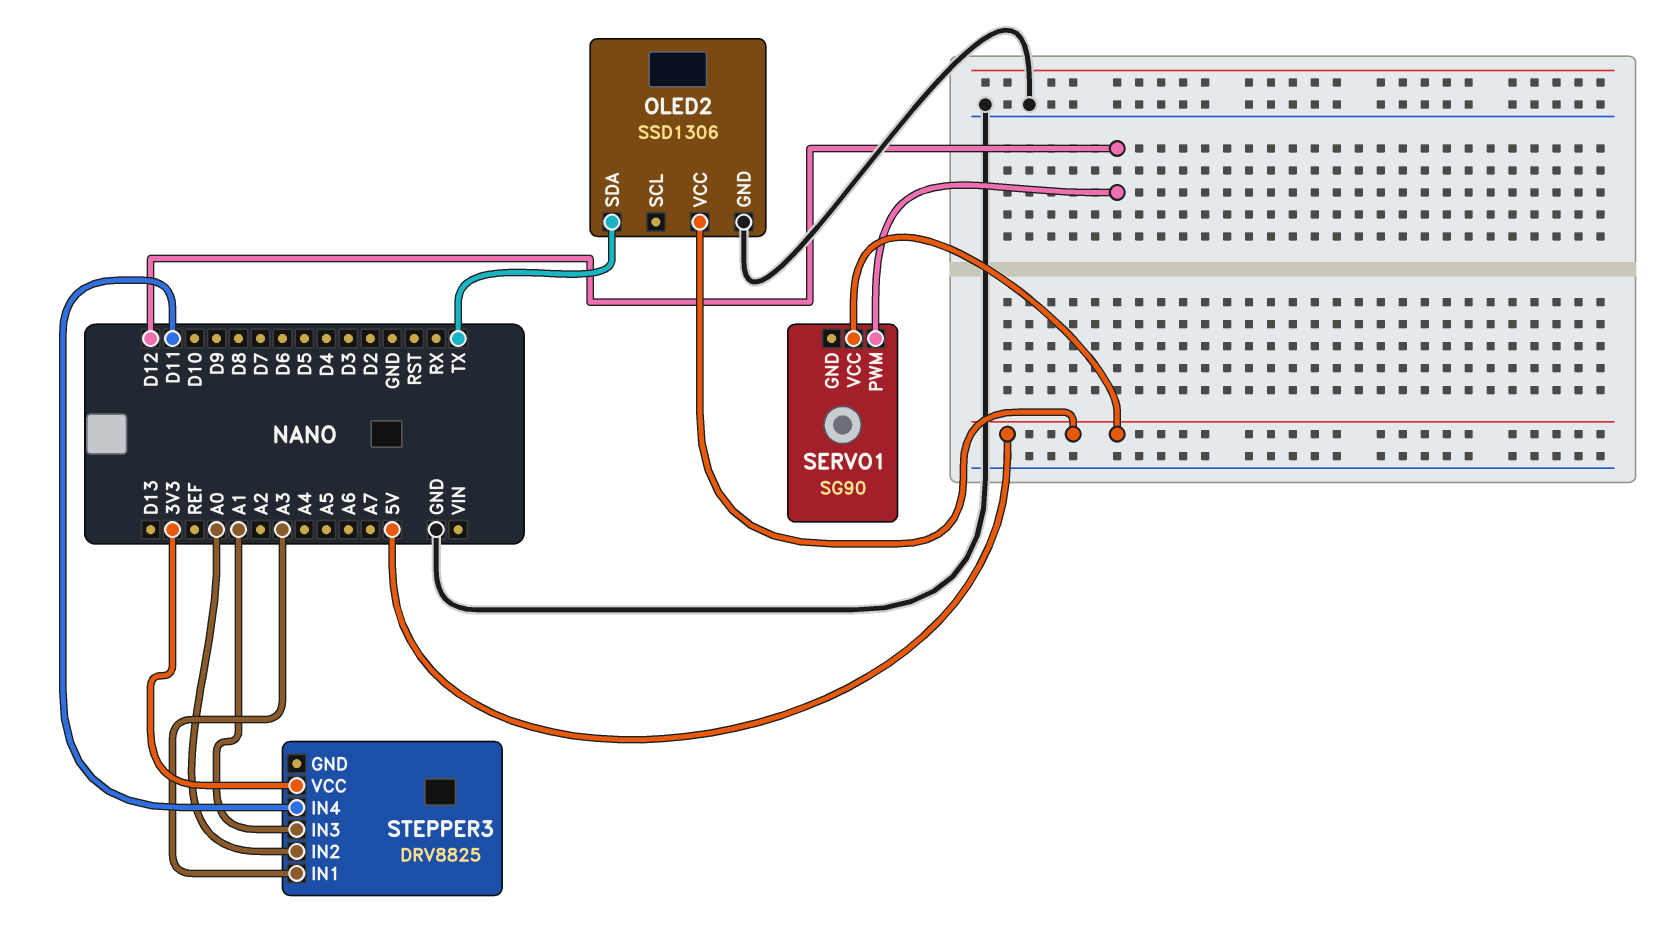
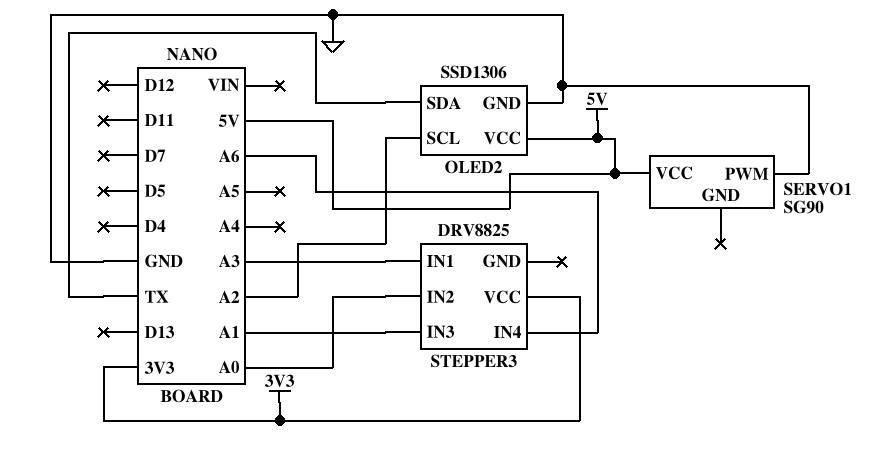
OLED2 pin SCL: none -> A2
SERVO1 pin PWM: D12 -> GND
STEPPER3 pin IN4: D11 -> A6

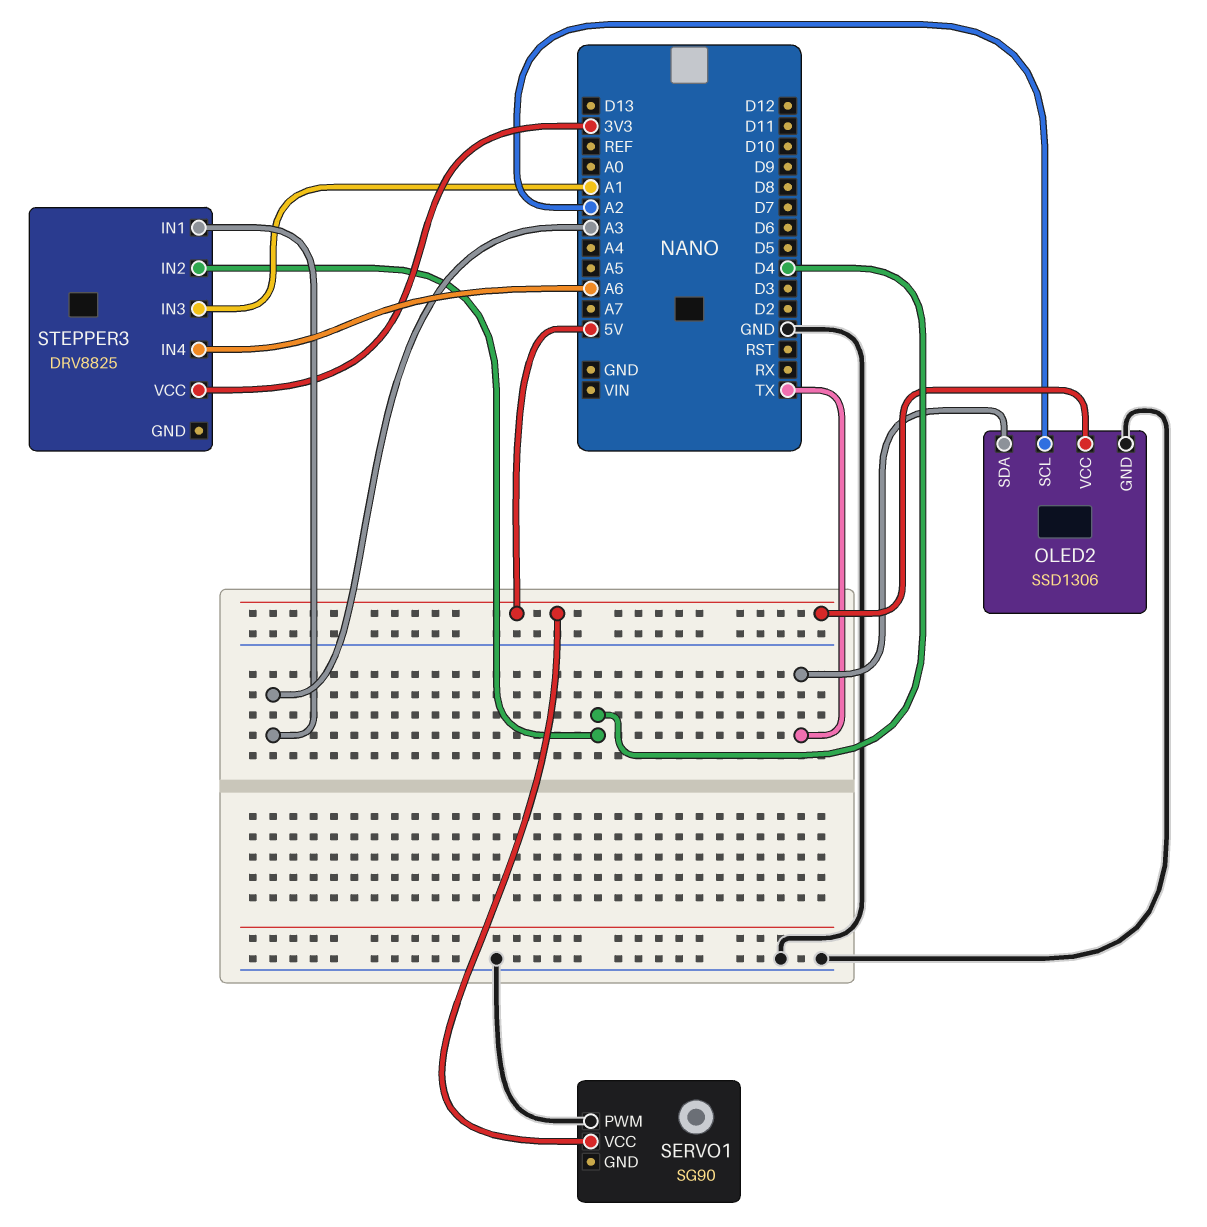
STEPPER3 pin IN2: A0 -> D4

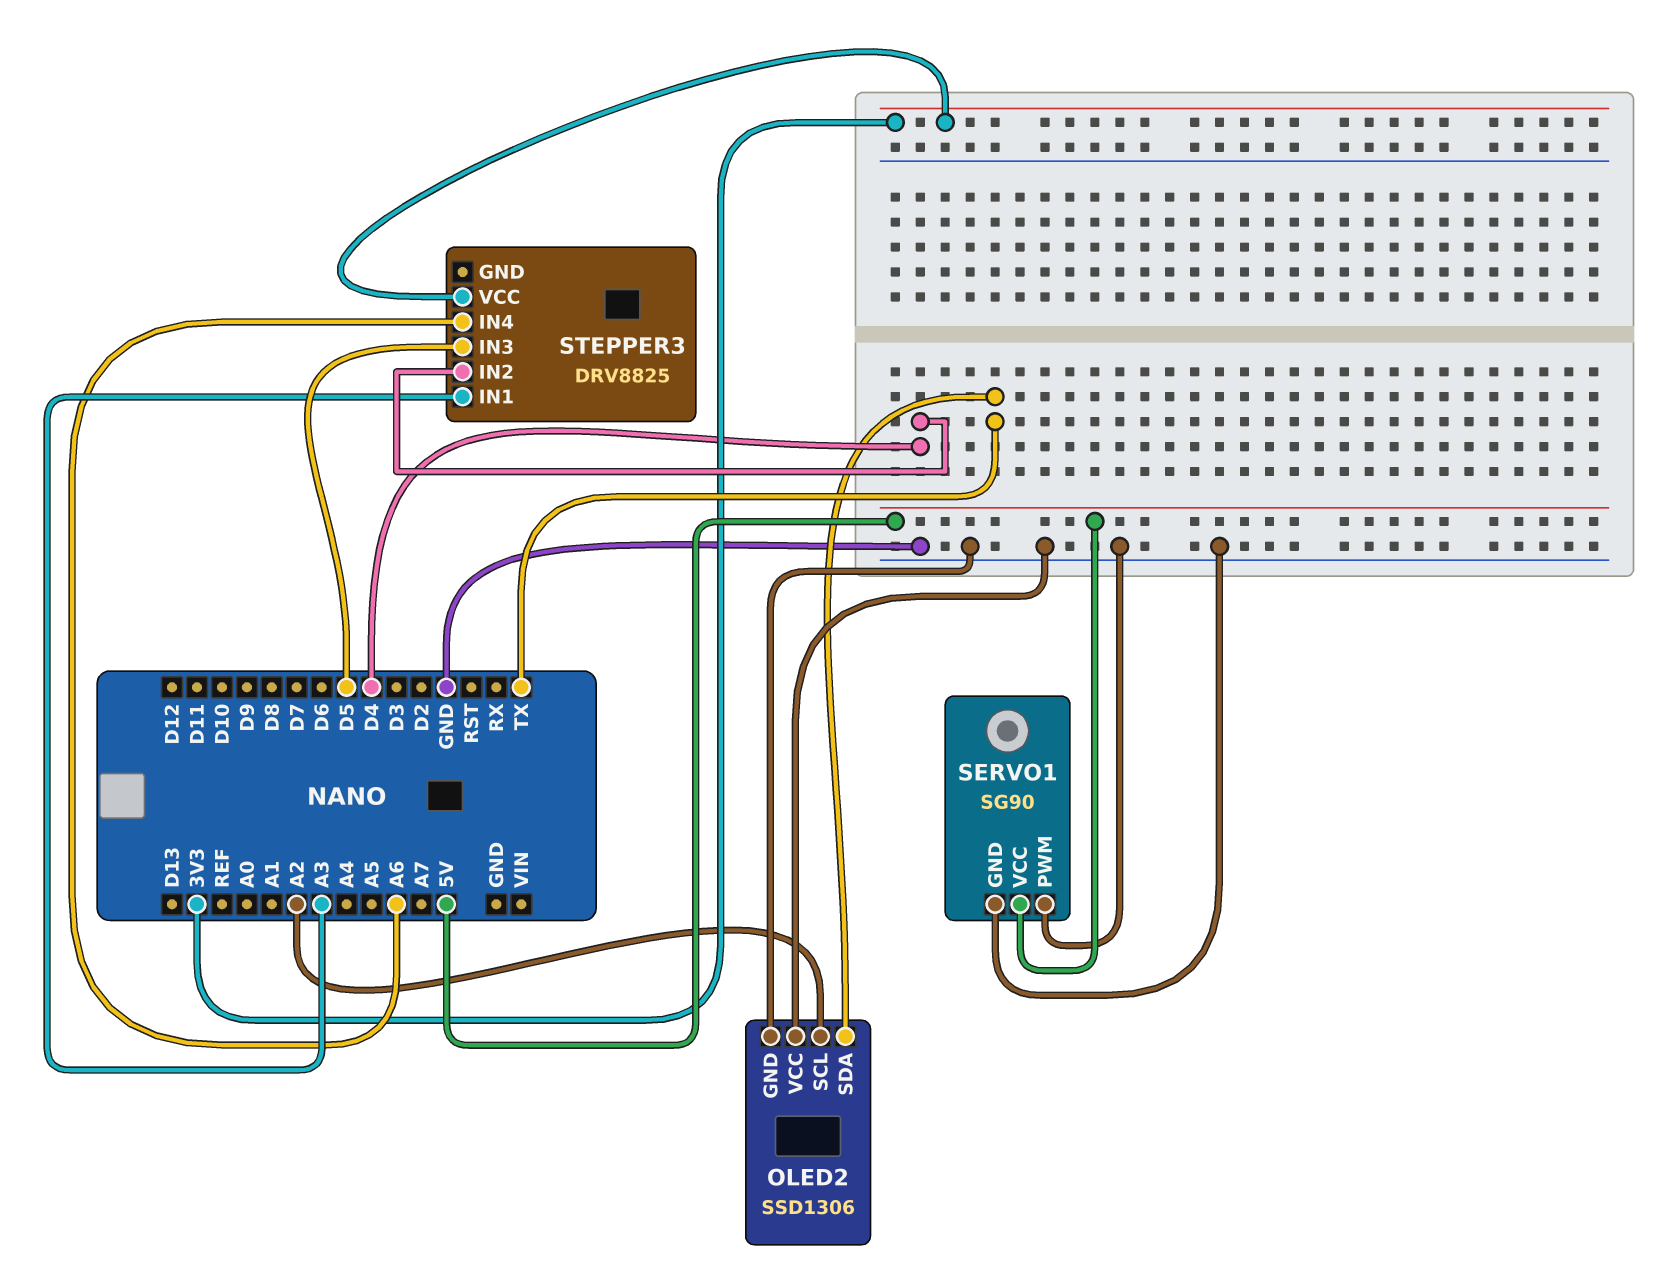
OLED2 pin VCC: 5V -> GND
SERVO1 pin GND: none -> GND
STEPPER3 pin IN3: A1 -> D5

